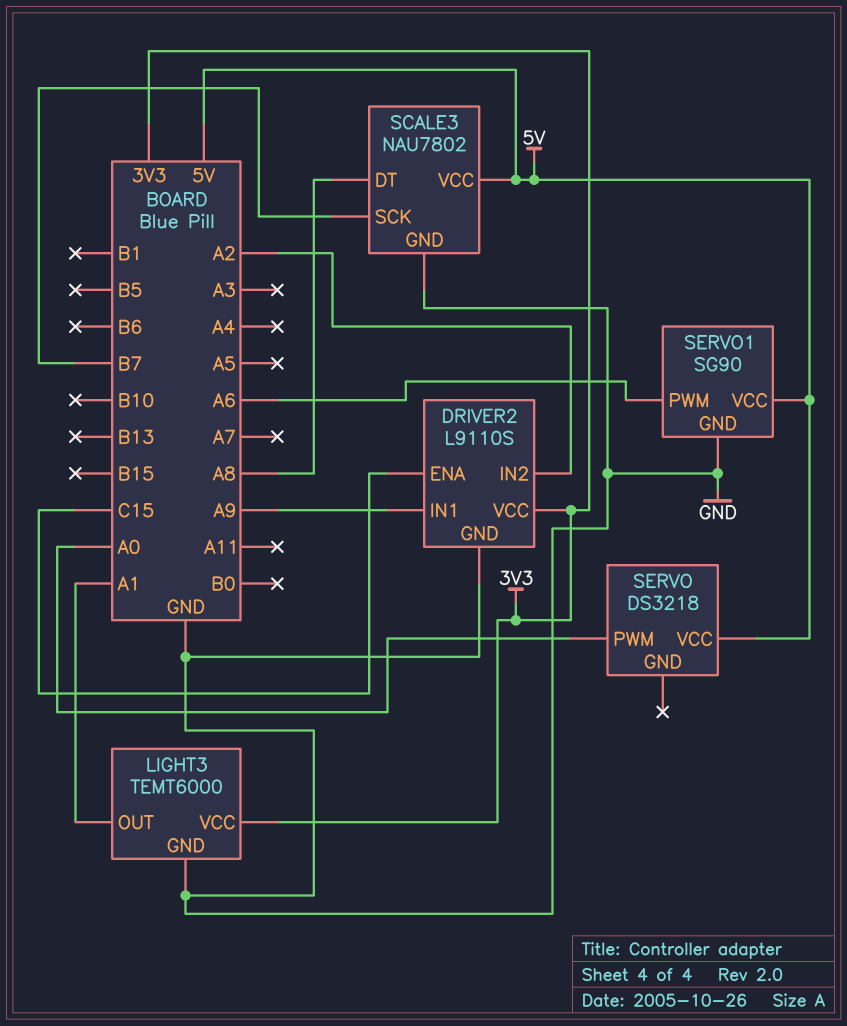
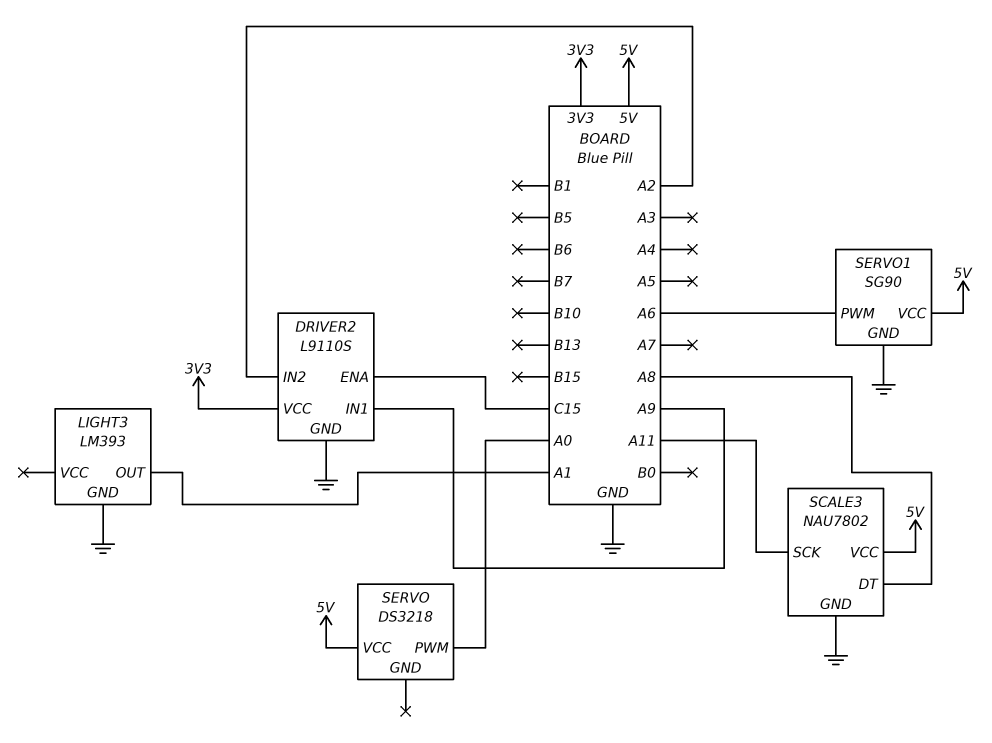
LIGHT3: TEMT6000 -> LM393
LIGHT3 pin VCC: 3V3 -> none
SCALE3 pin SCK: B7 -> A11

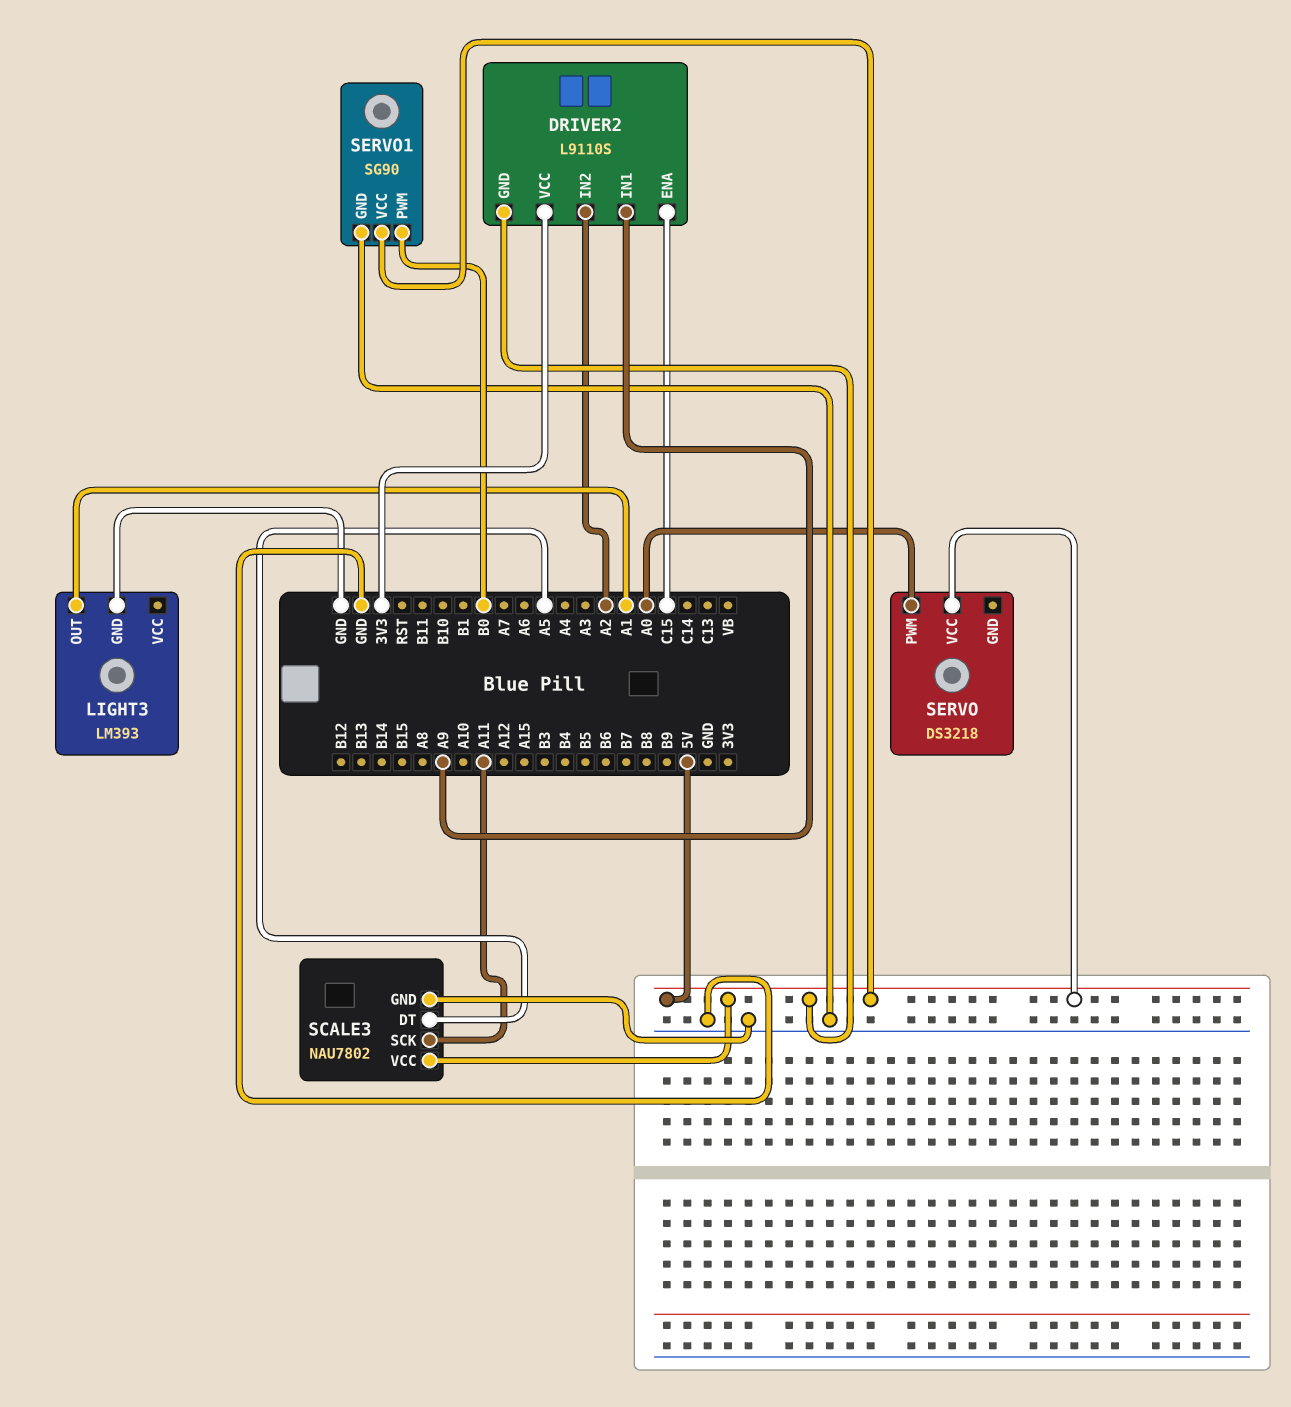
DRIVER2 pin GND: GND -> 5V
SCALE3 pin DT: A8 -> A5
SERVO1 pin PWM: A6 -> B0

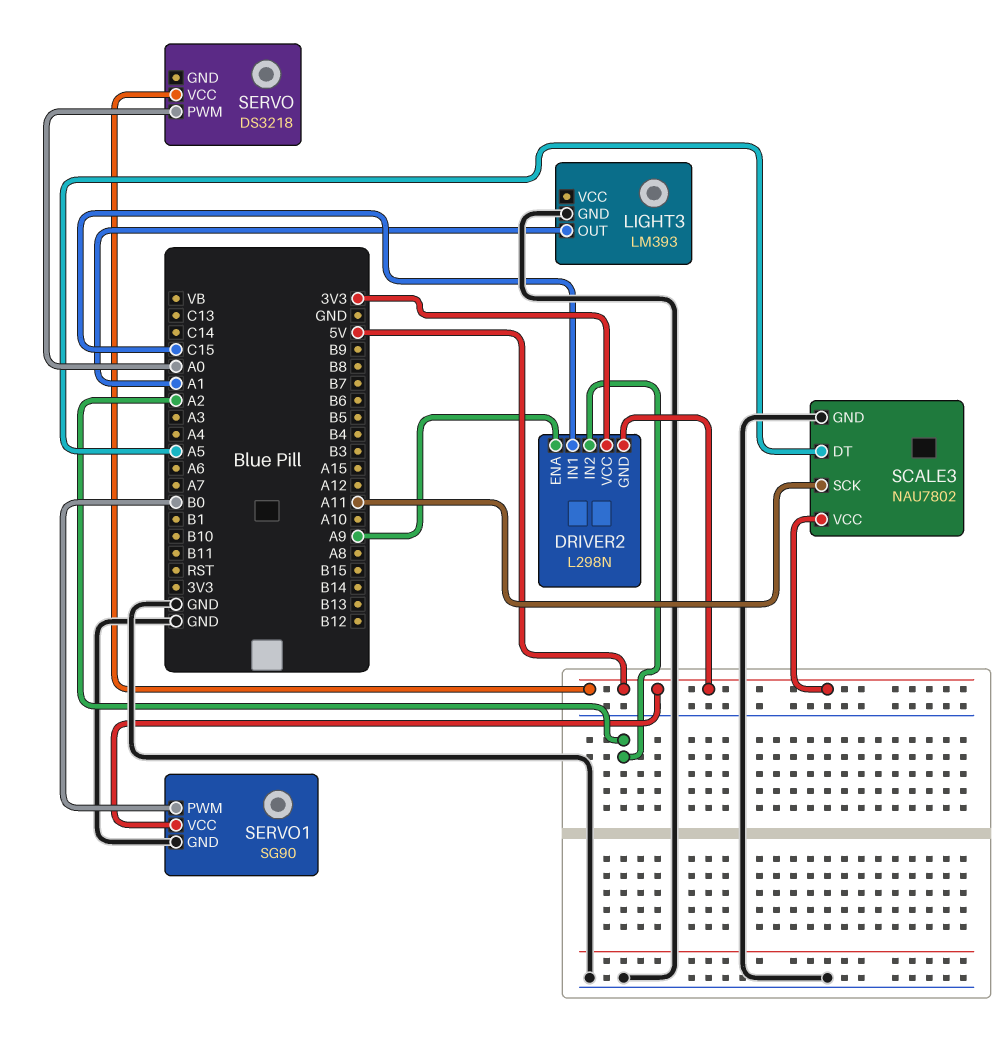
DRIVER2: L9110S -> L298N
DRIVER2 pin ENA: C15 -> A9
DRIVER2 pin IN1: A9 -> C15

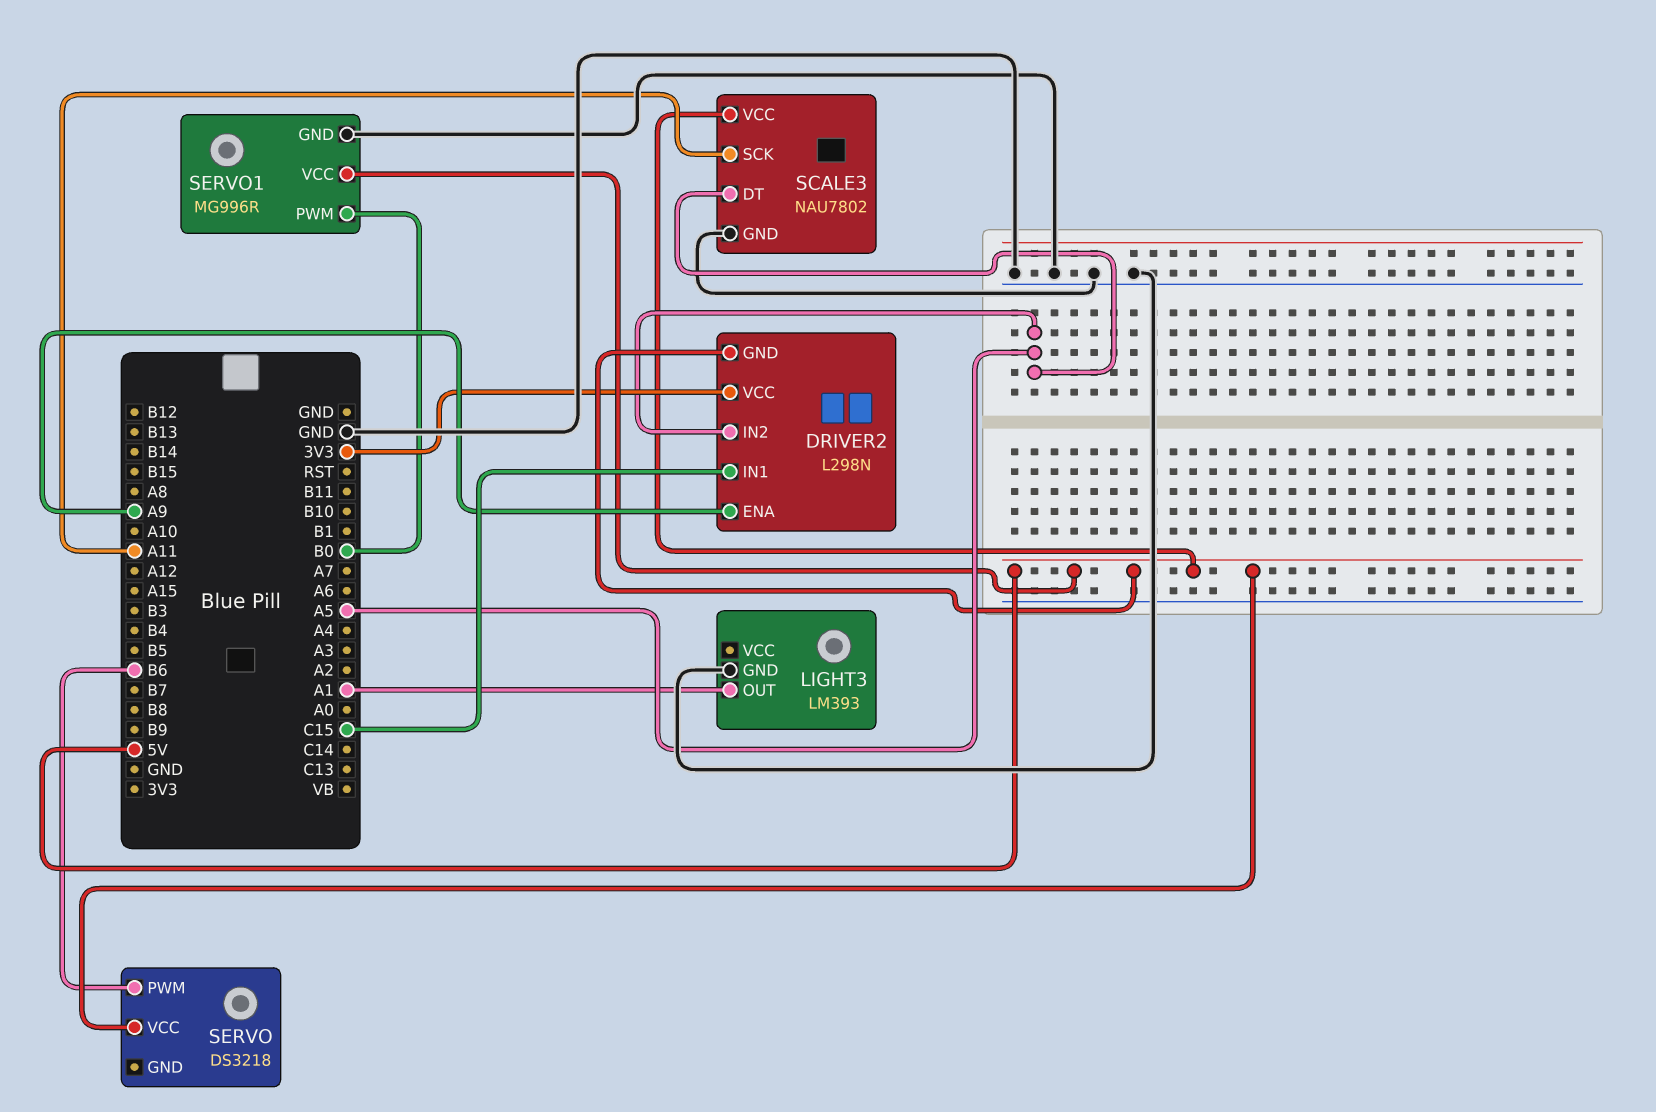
DRIVER2 pin IN2: A2 -> A5
SERVO pin PWM: A0 -> B6
SERVO1: SG90 -> MG996R

